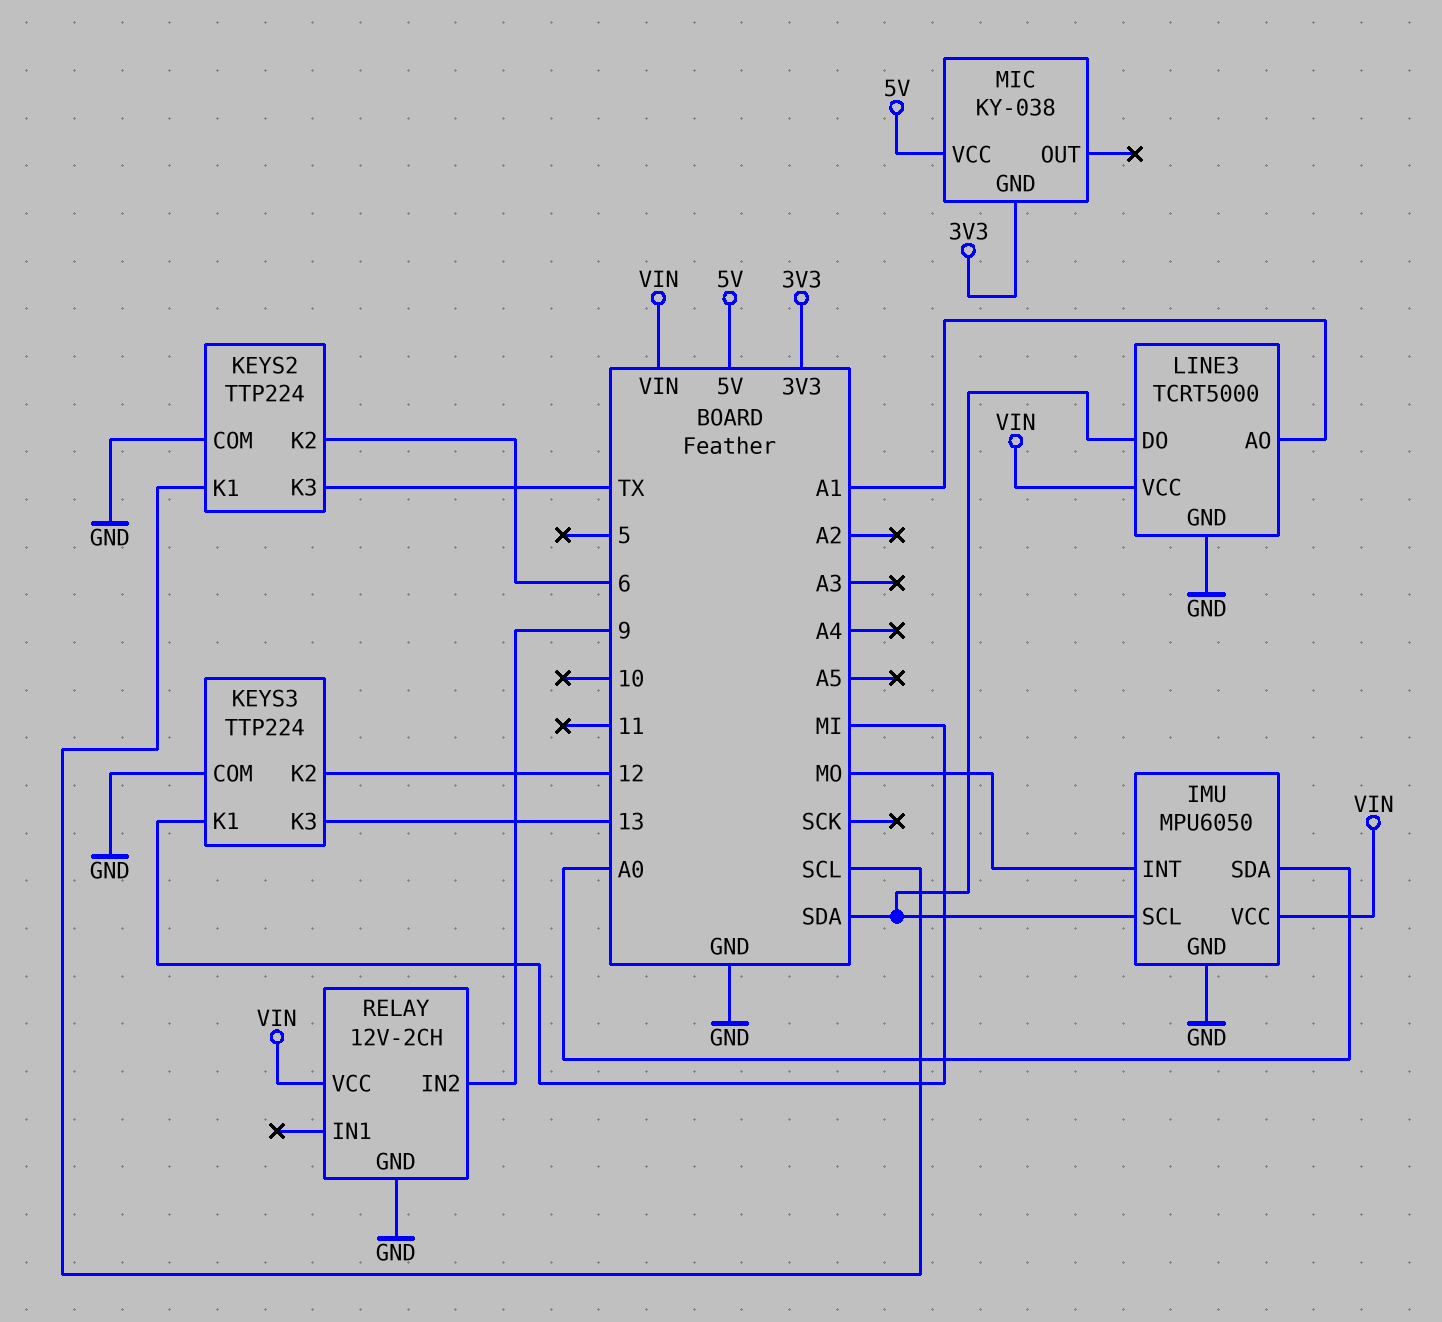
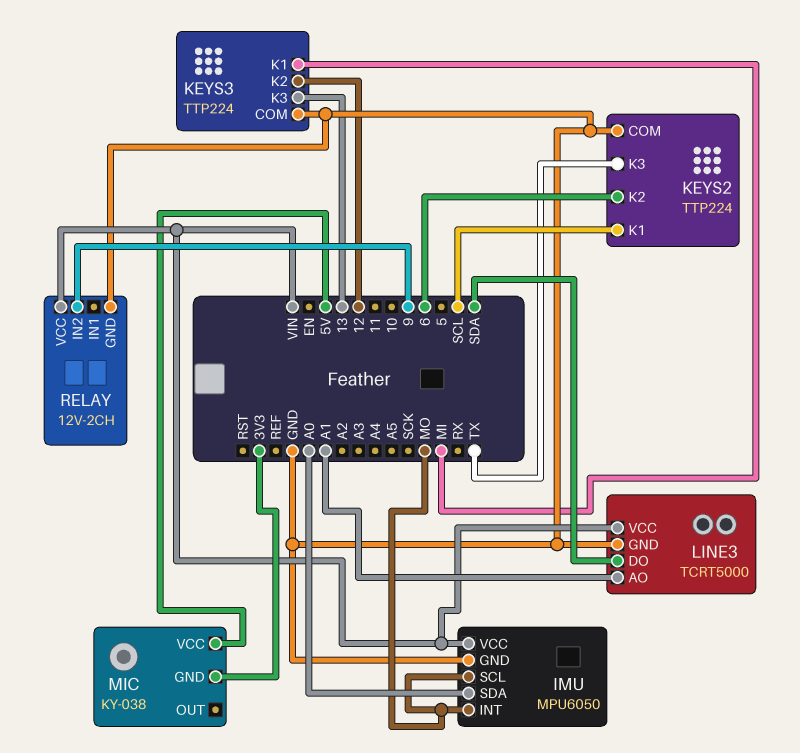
IMU pin SCL: SDA -> MO

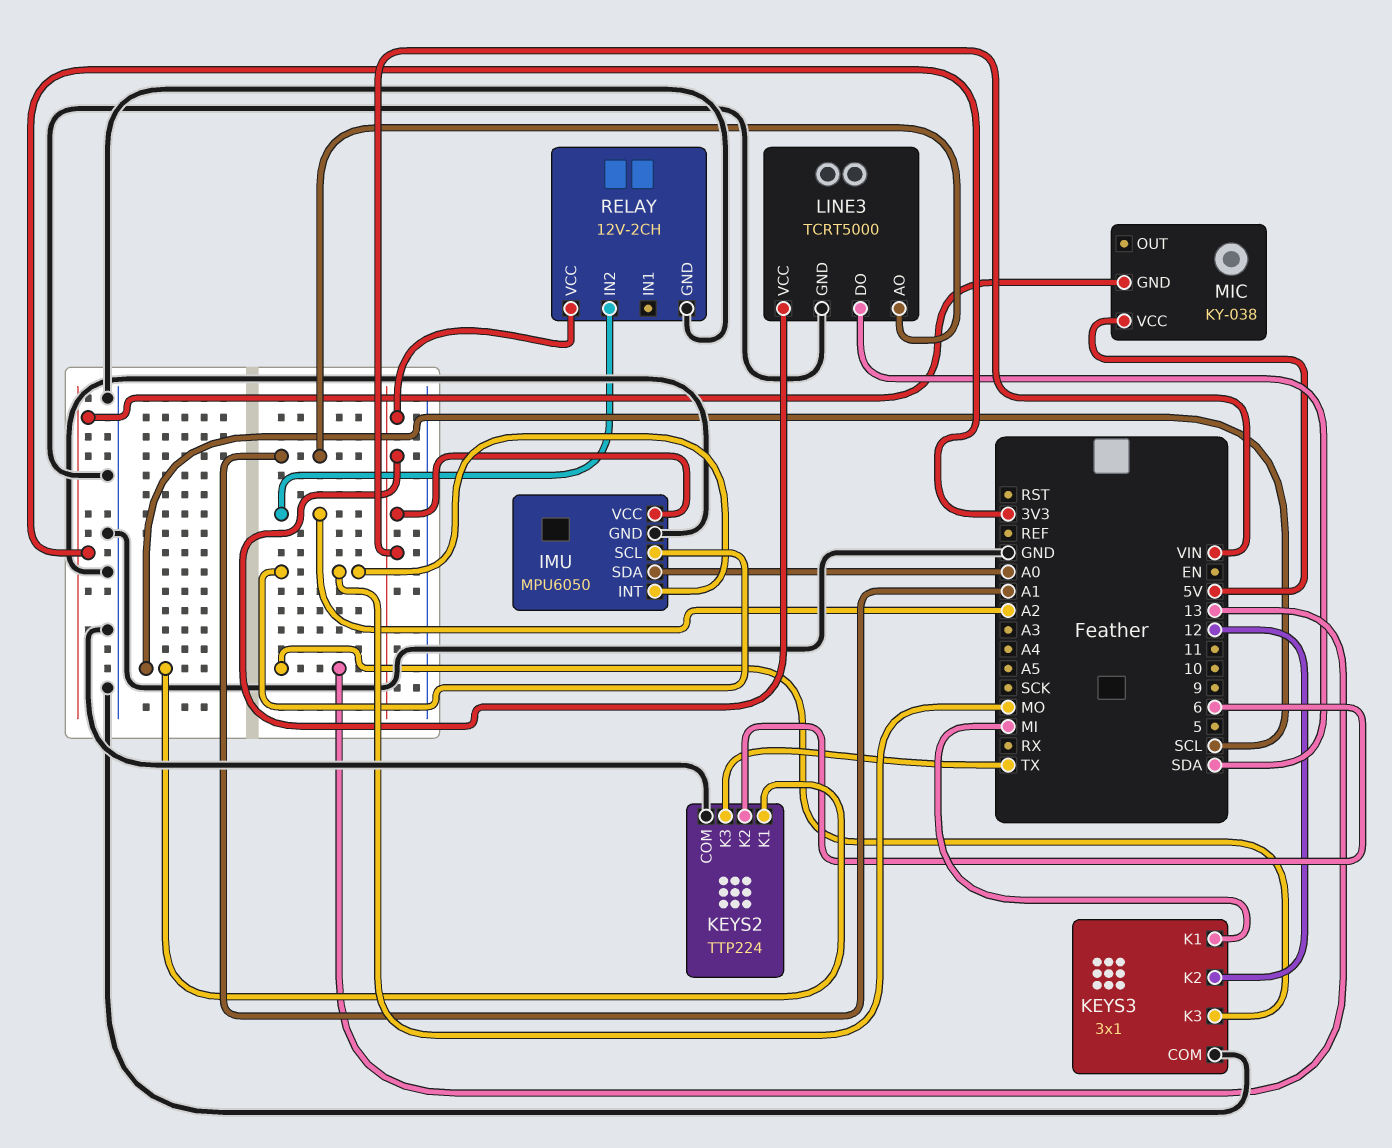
KEYS3: TTP224 -> 3x1
RELAY pin IN2: 9 -> A2

